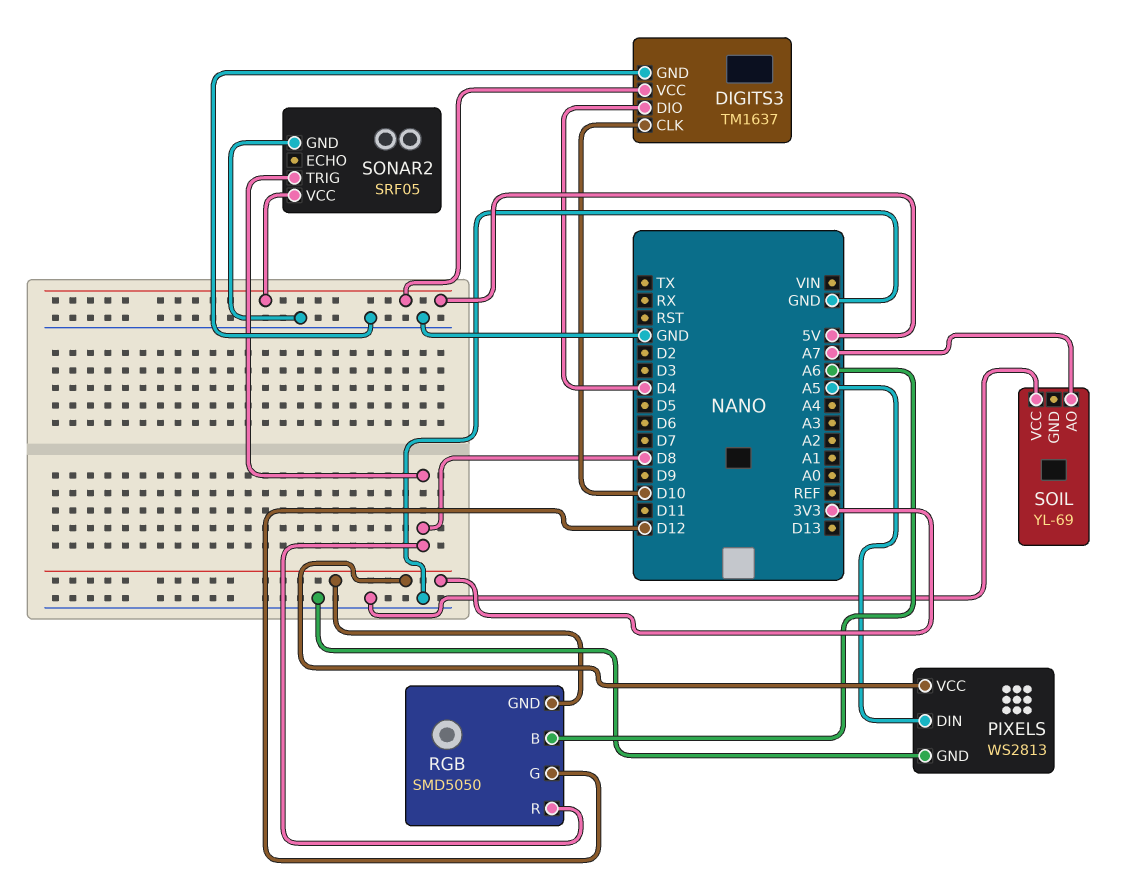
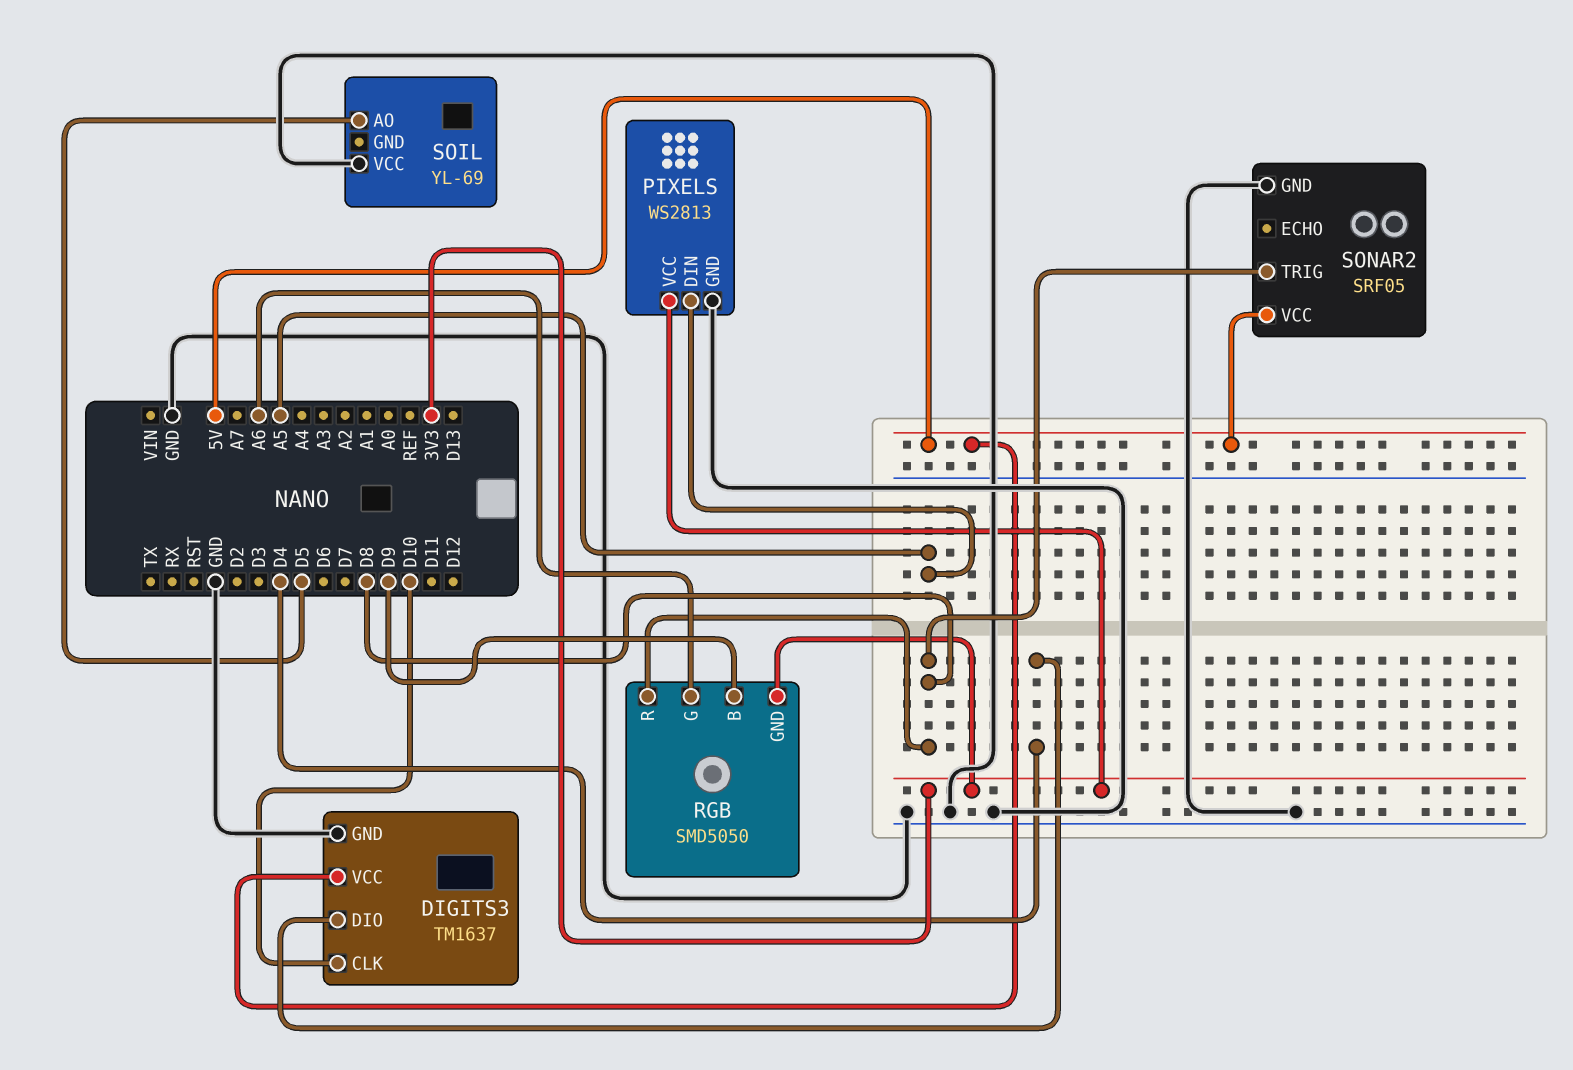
RGB pin B: A6 -> D9
RGB pin G: D12 -> A6
SOIL pin AO: A7 -> D5

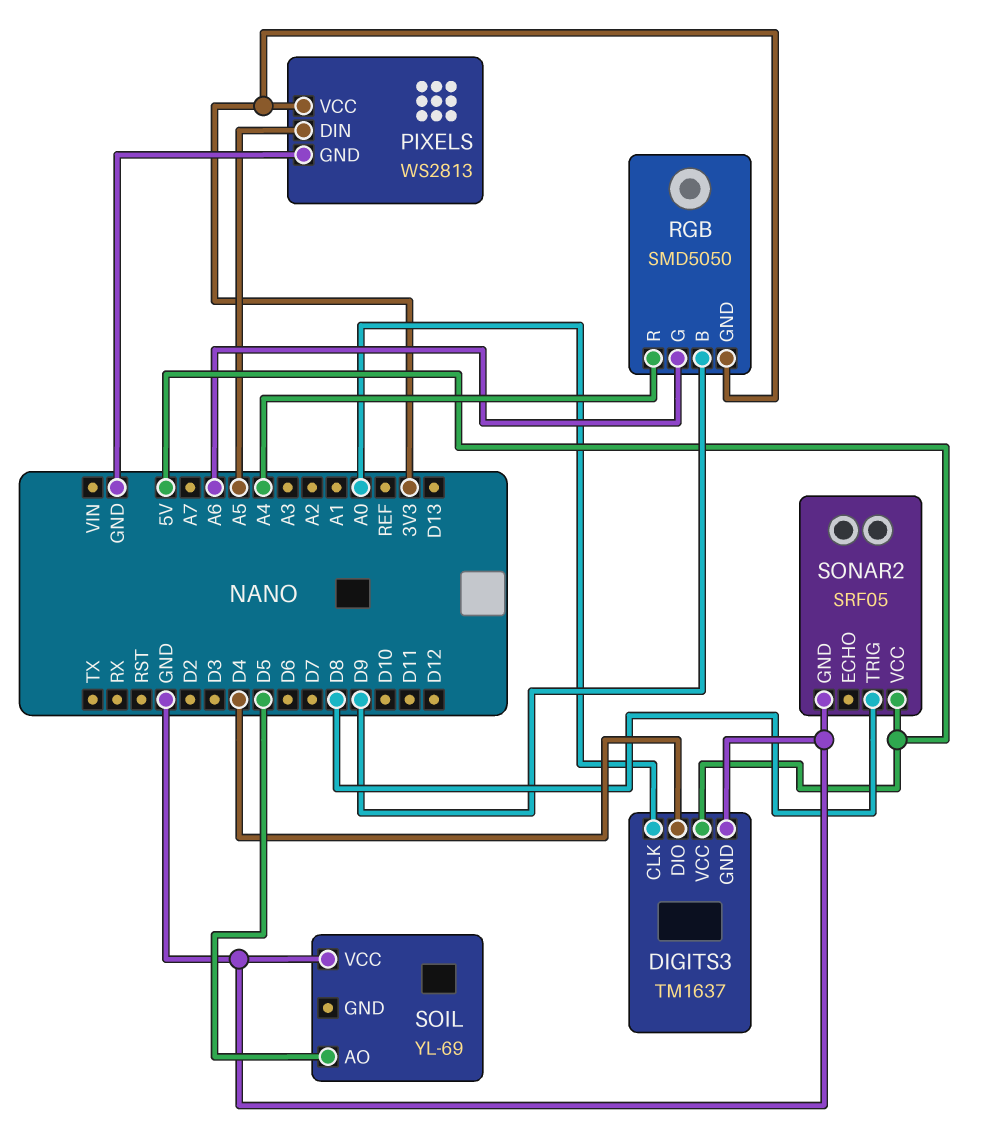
DIGITS3 pin CLK: D10 -> A0
RGB pin R: D8 -> A4

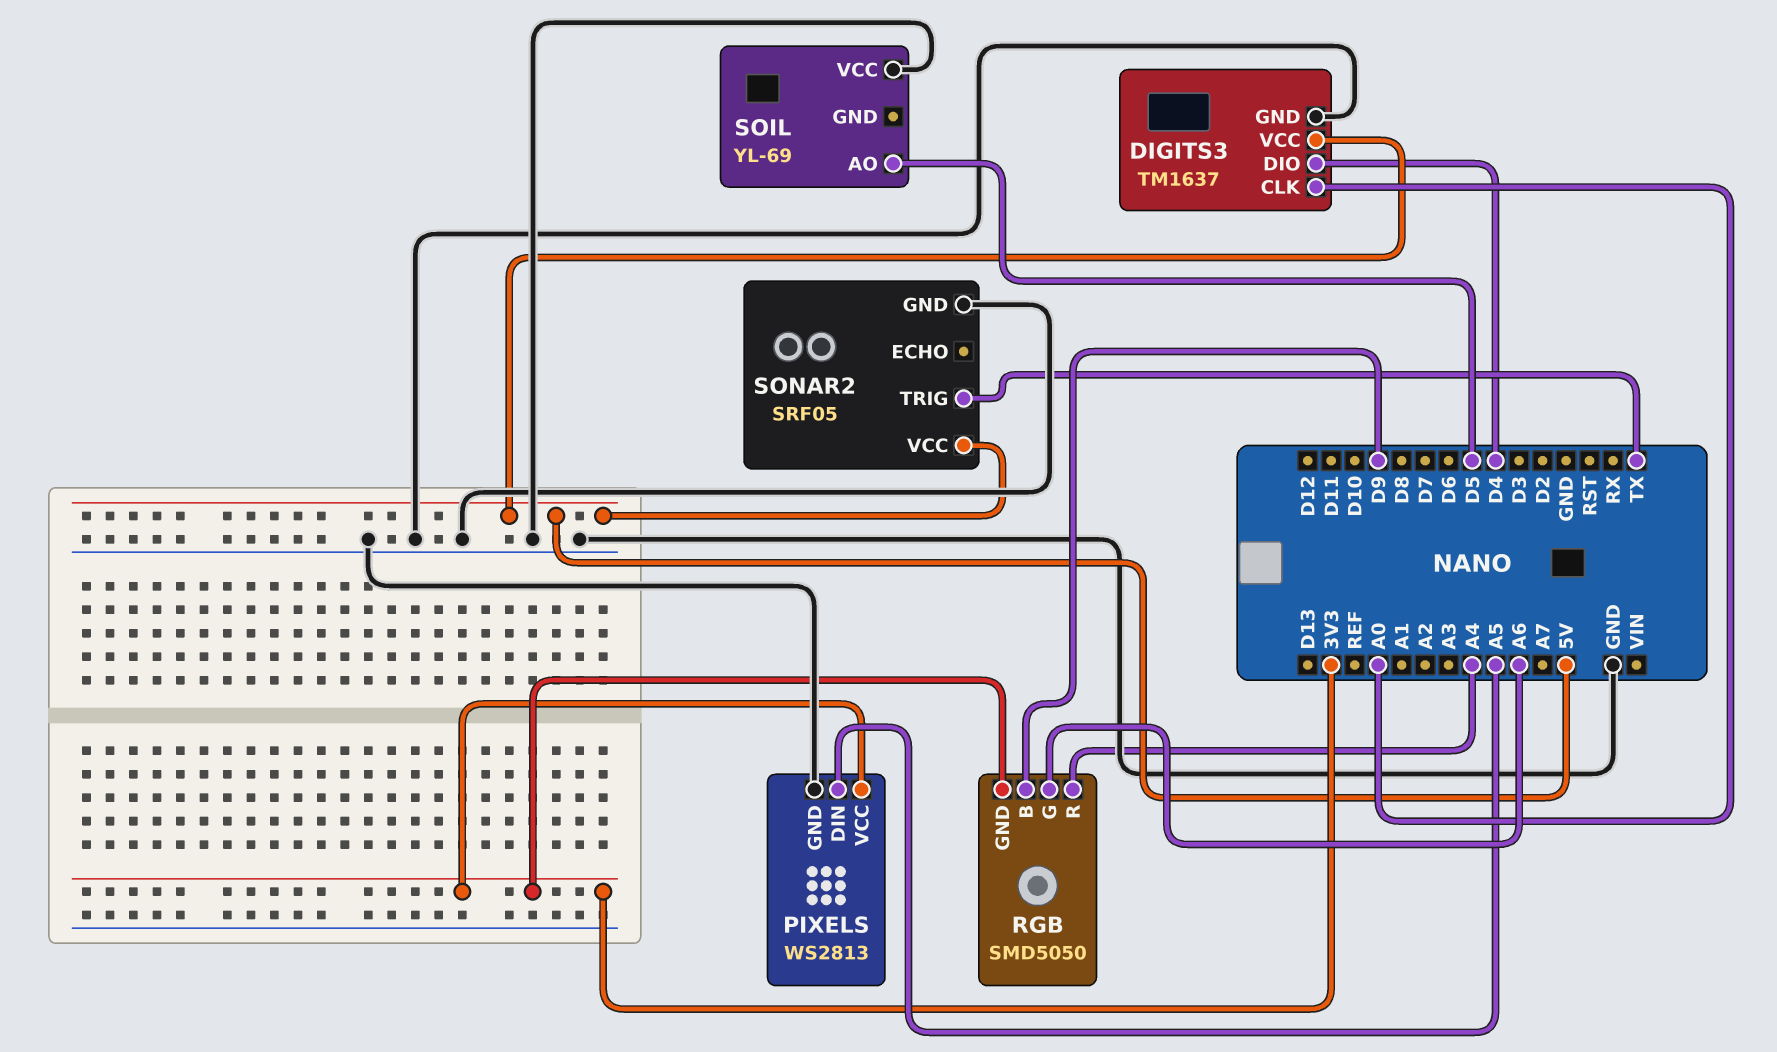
SONAR2 pin TRIG: D8 -> TX

